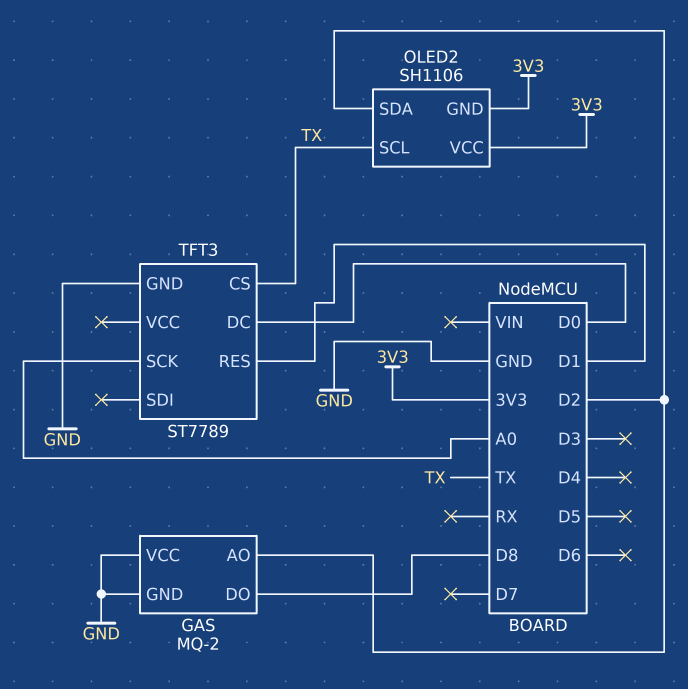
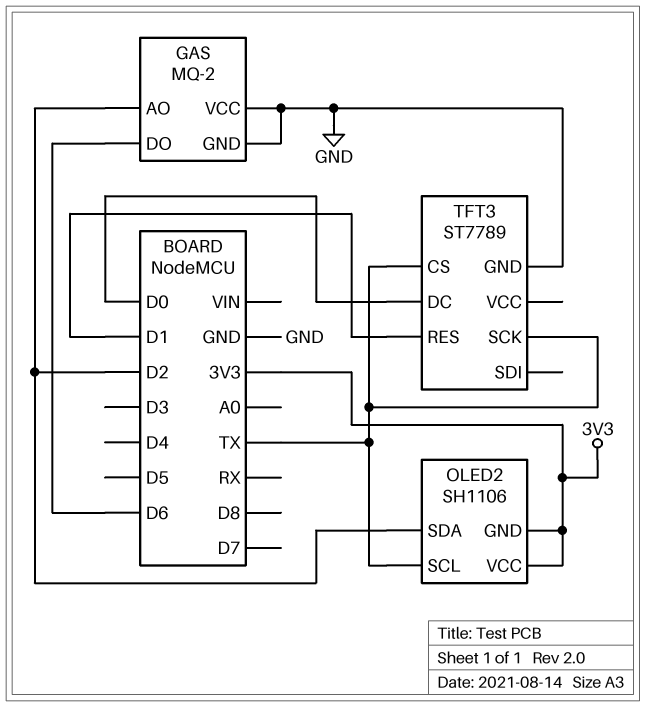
GAS pin DO: D8 -> D6
TFT3 pin SCK: A0 -> TX

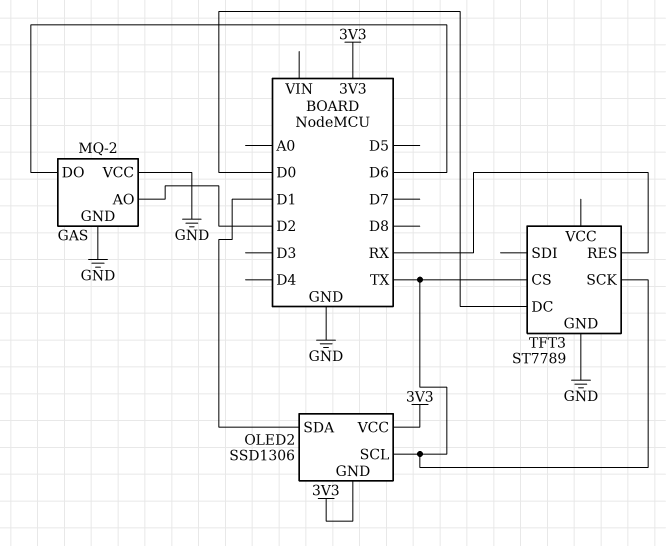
OLED2: SH1106 -> SSD1306
OLED2 pin SDA: D2 -> D1
TFT3 pin RES: D1 -> RX

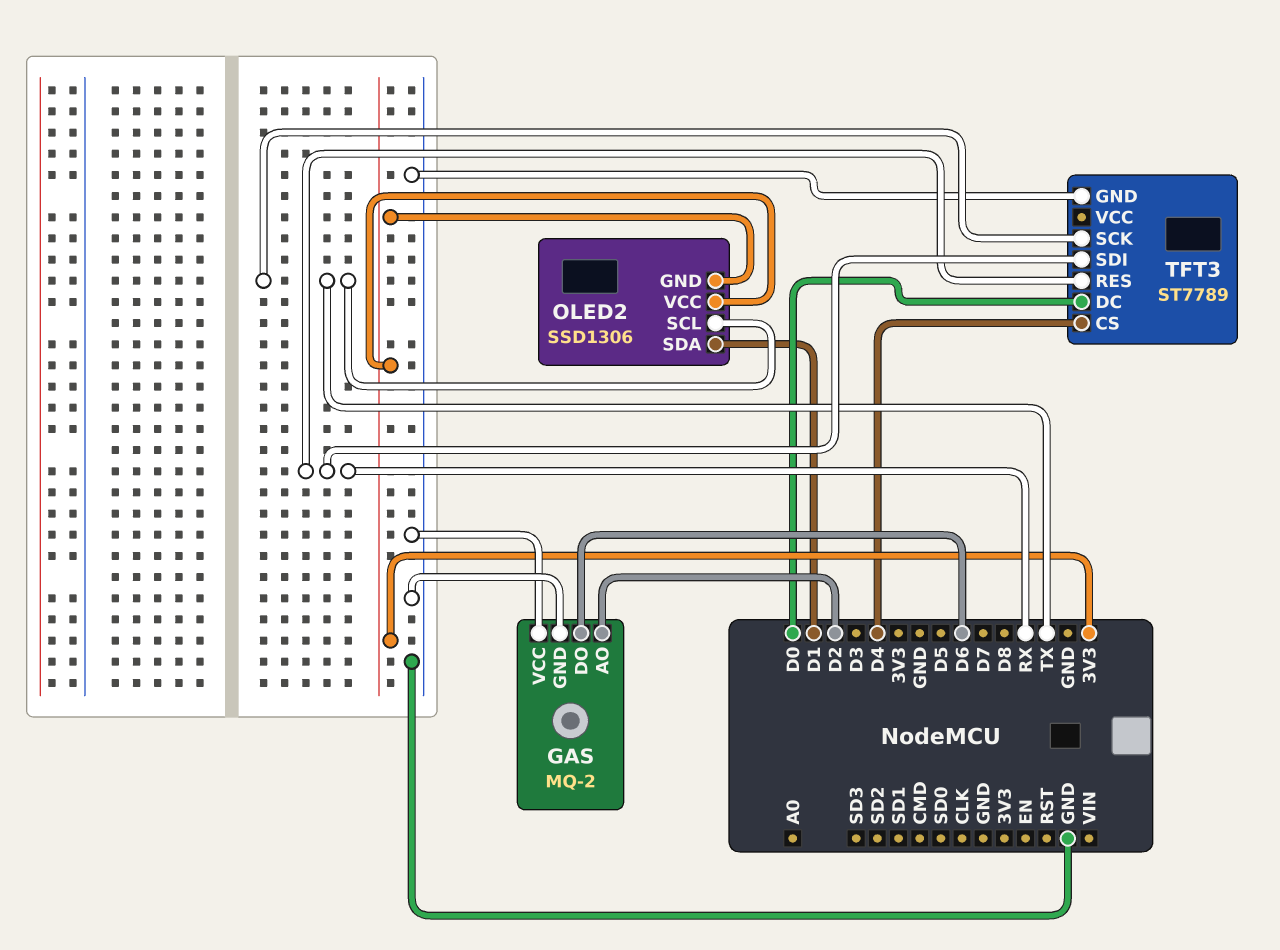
TFT3 pin CS: TX -> D4
TFT3 pin SDI: none -> RX

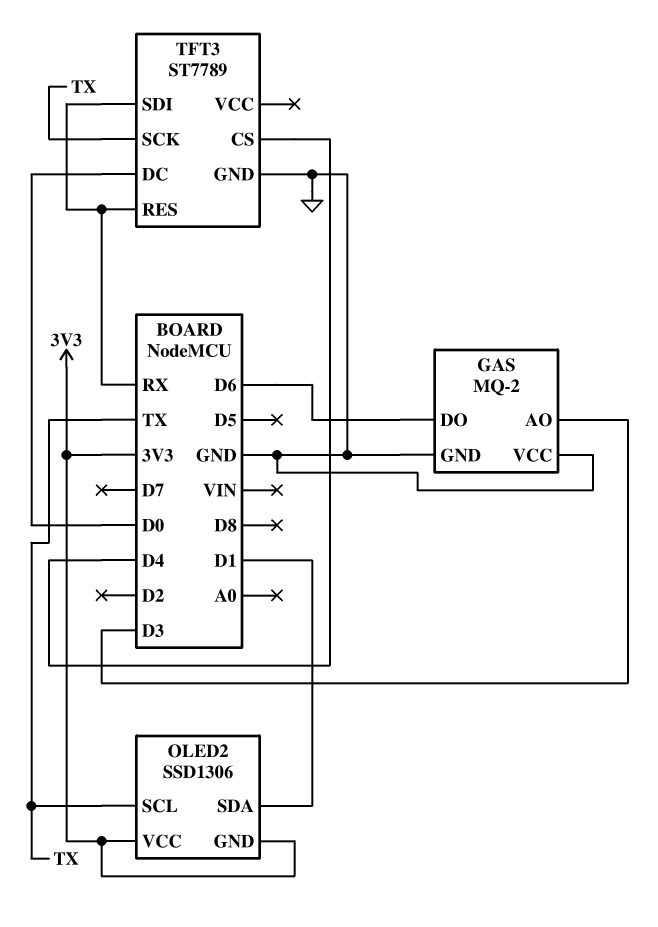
GAS pin AO: D2 -> D3

